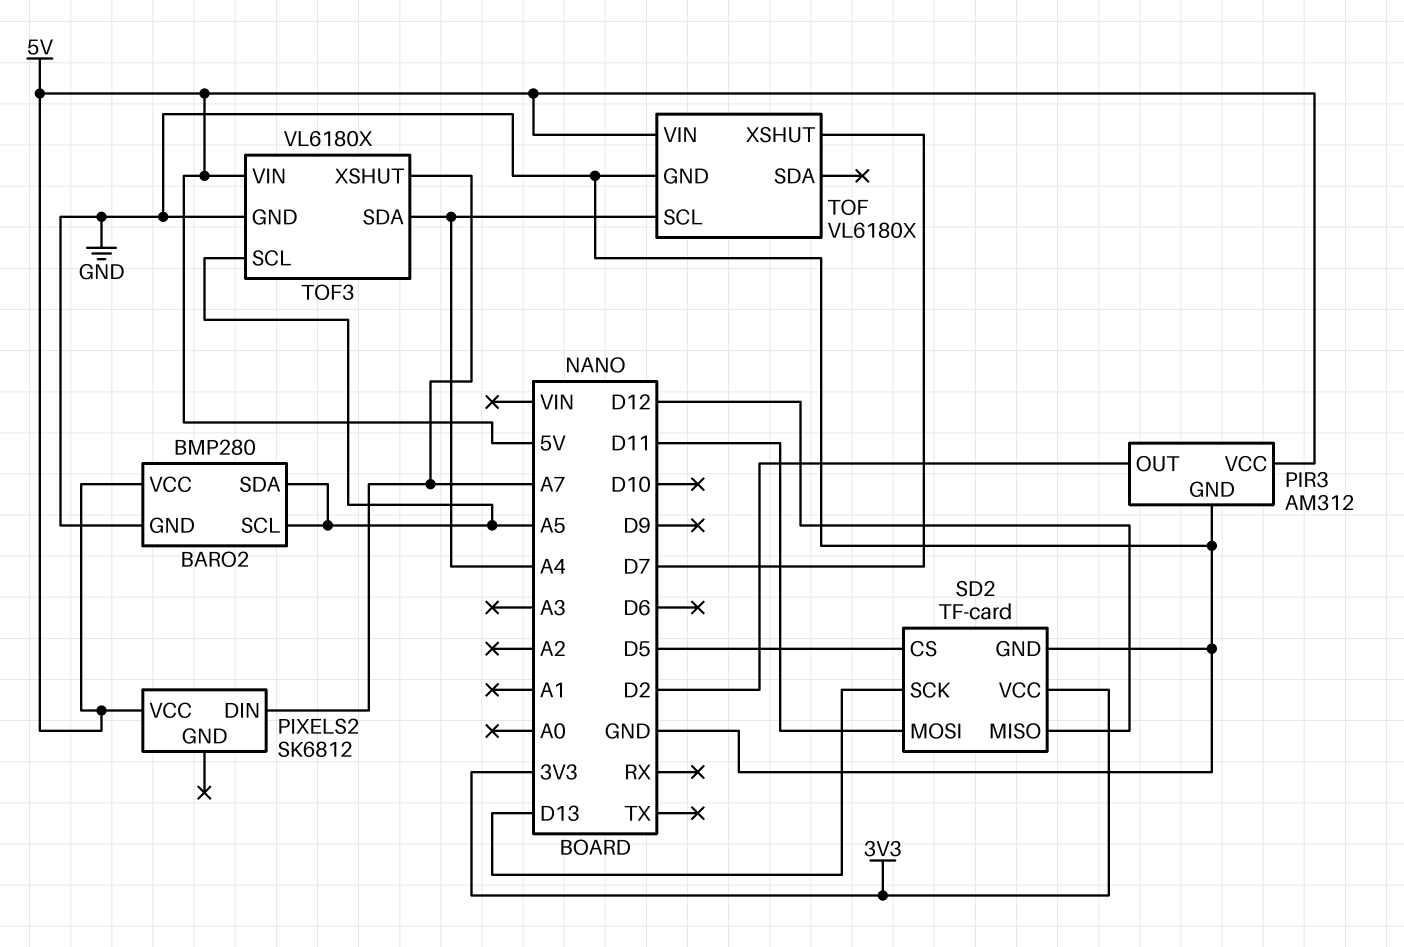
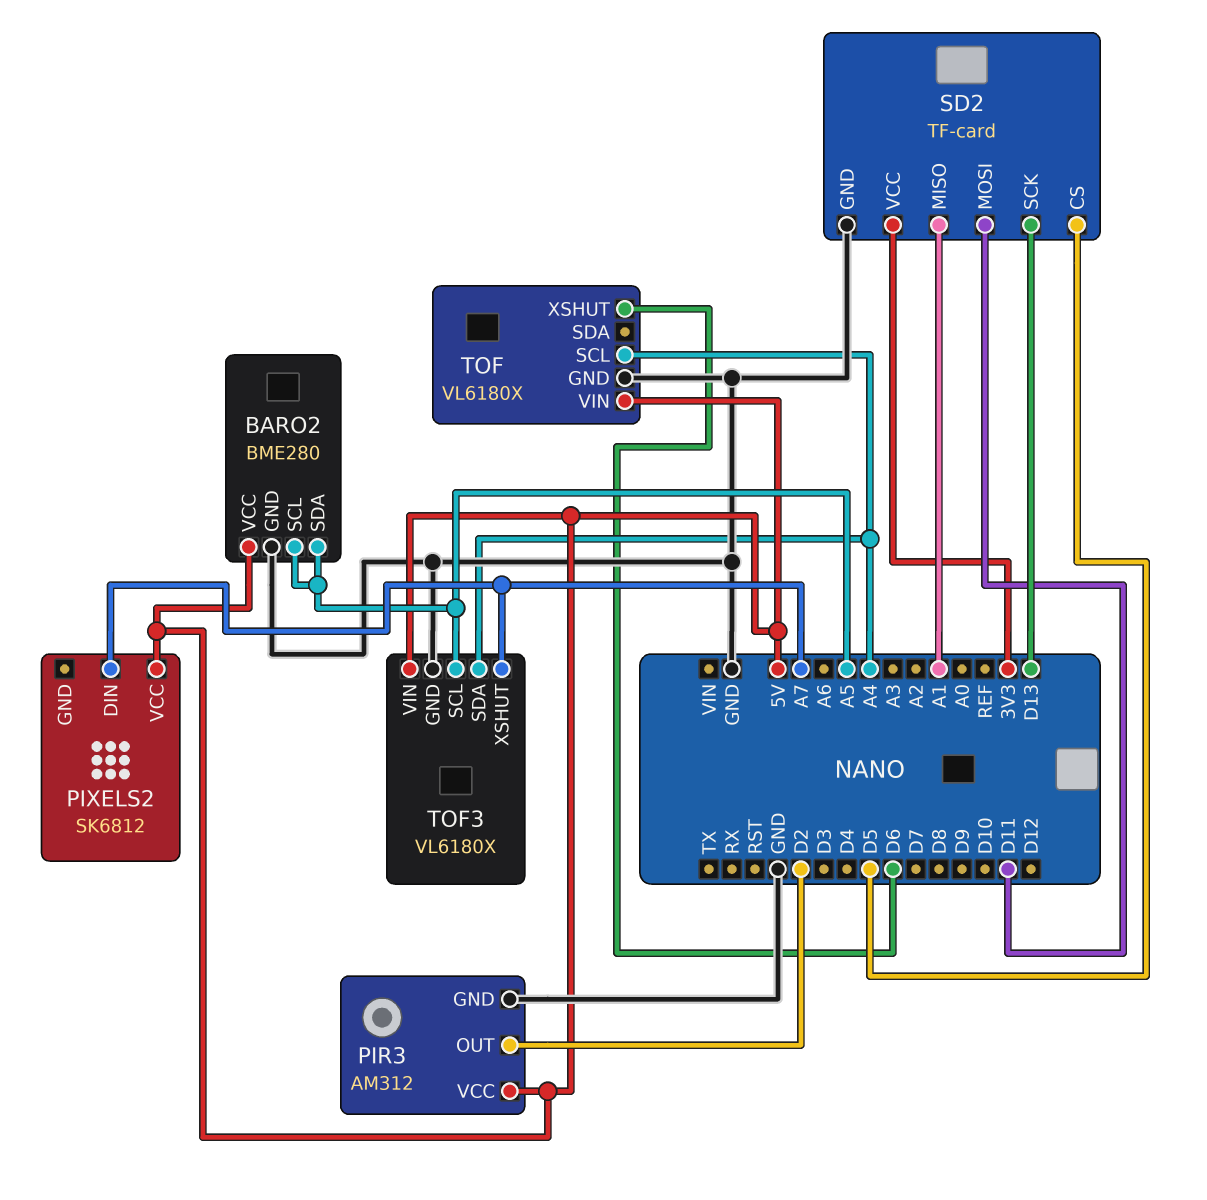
BARO2: BMP280 -> BME280
SD2 pin MISO: D12 -> A1
TOF pin XSHUT: D7 -> D6

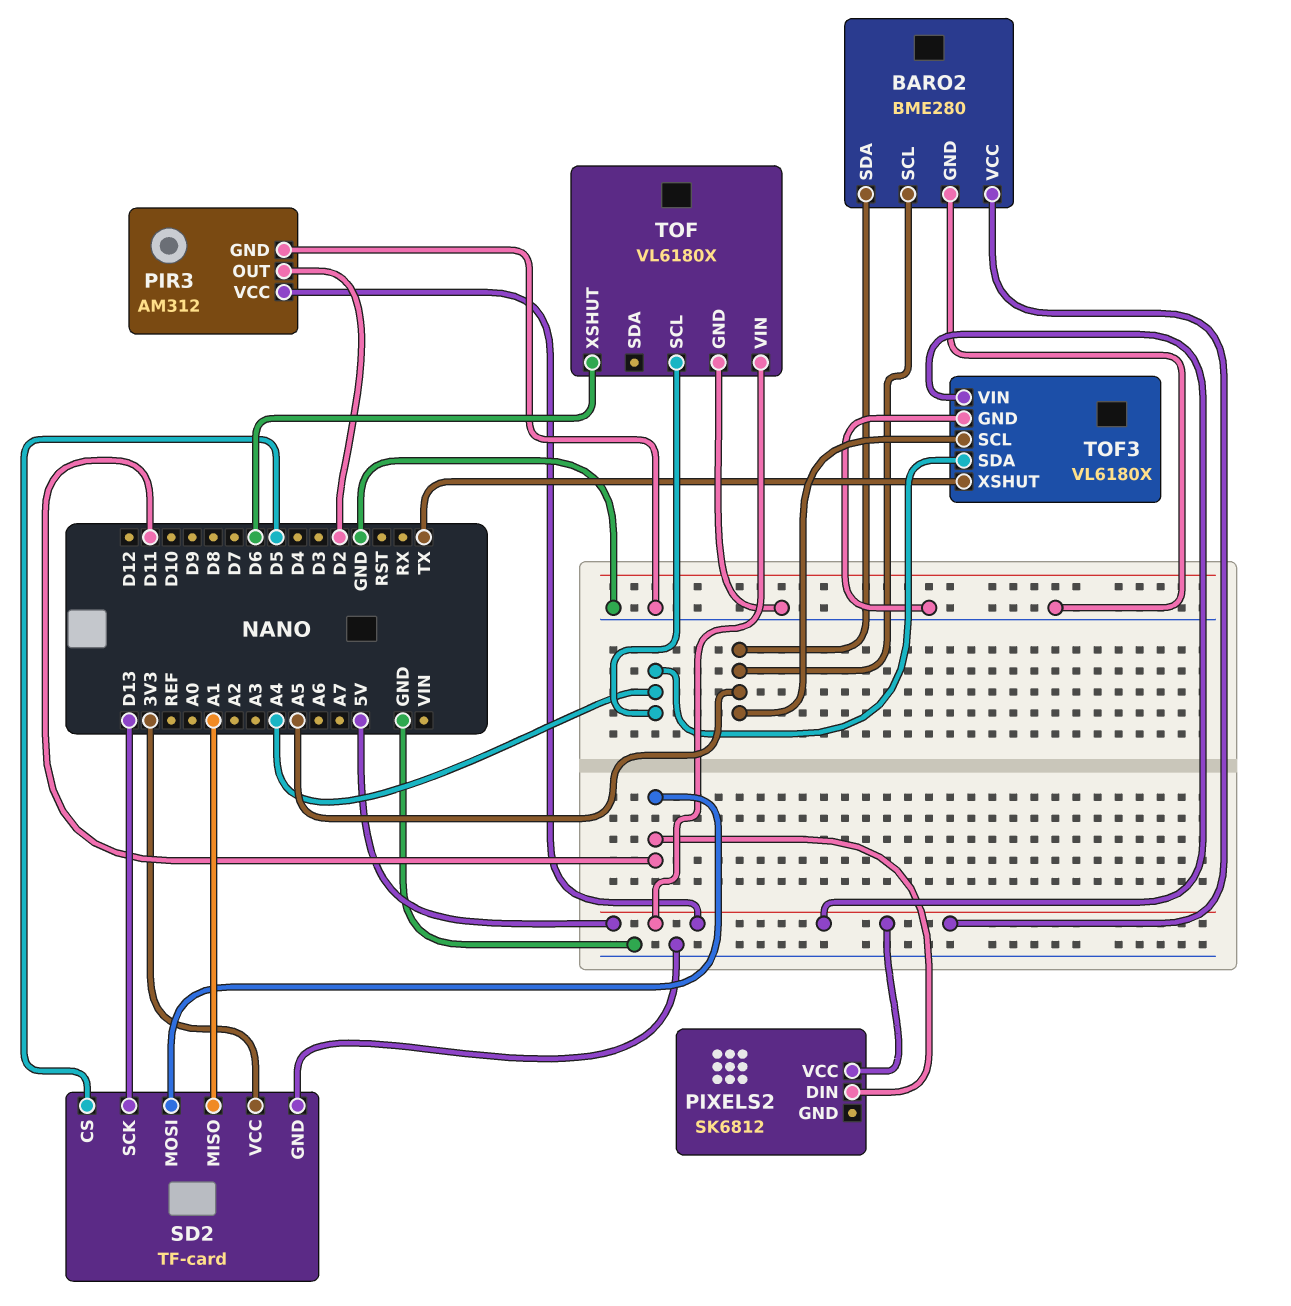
PIXELS2 pin DIN: A7 -> D11
TOF3 pin XSHUT: A7 -> TX

